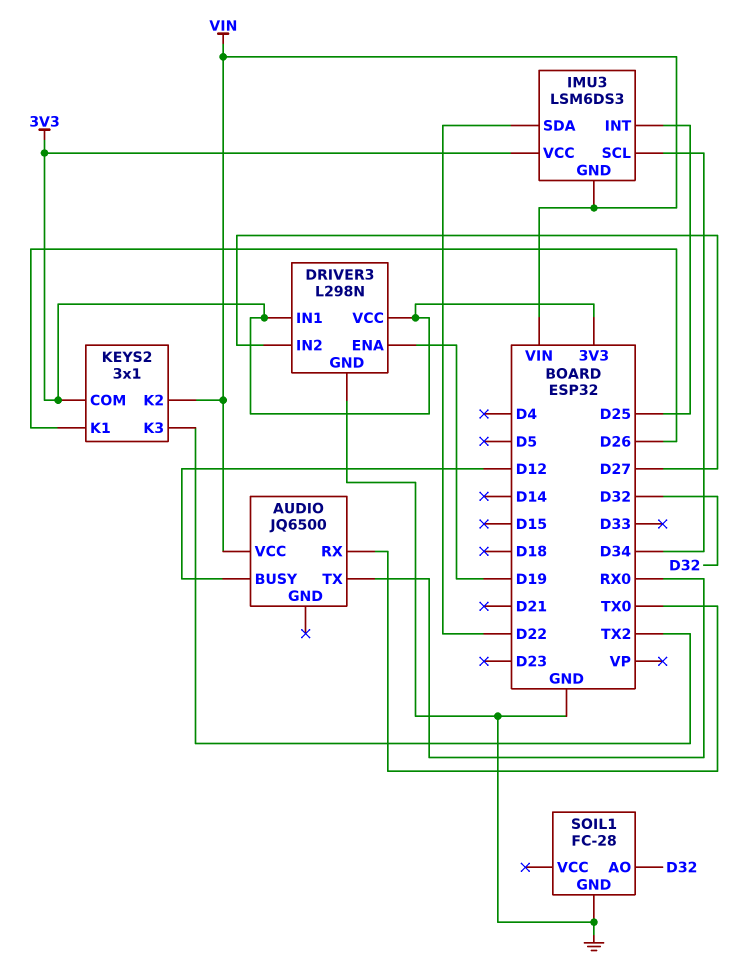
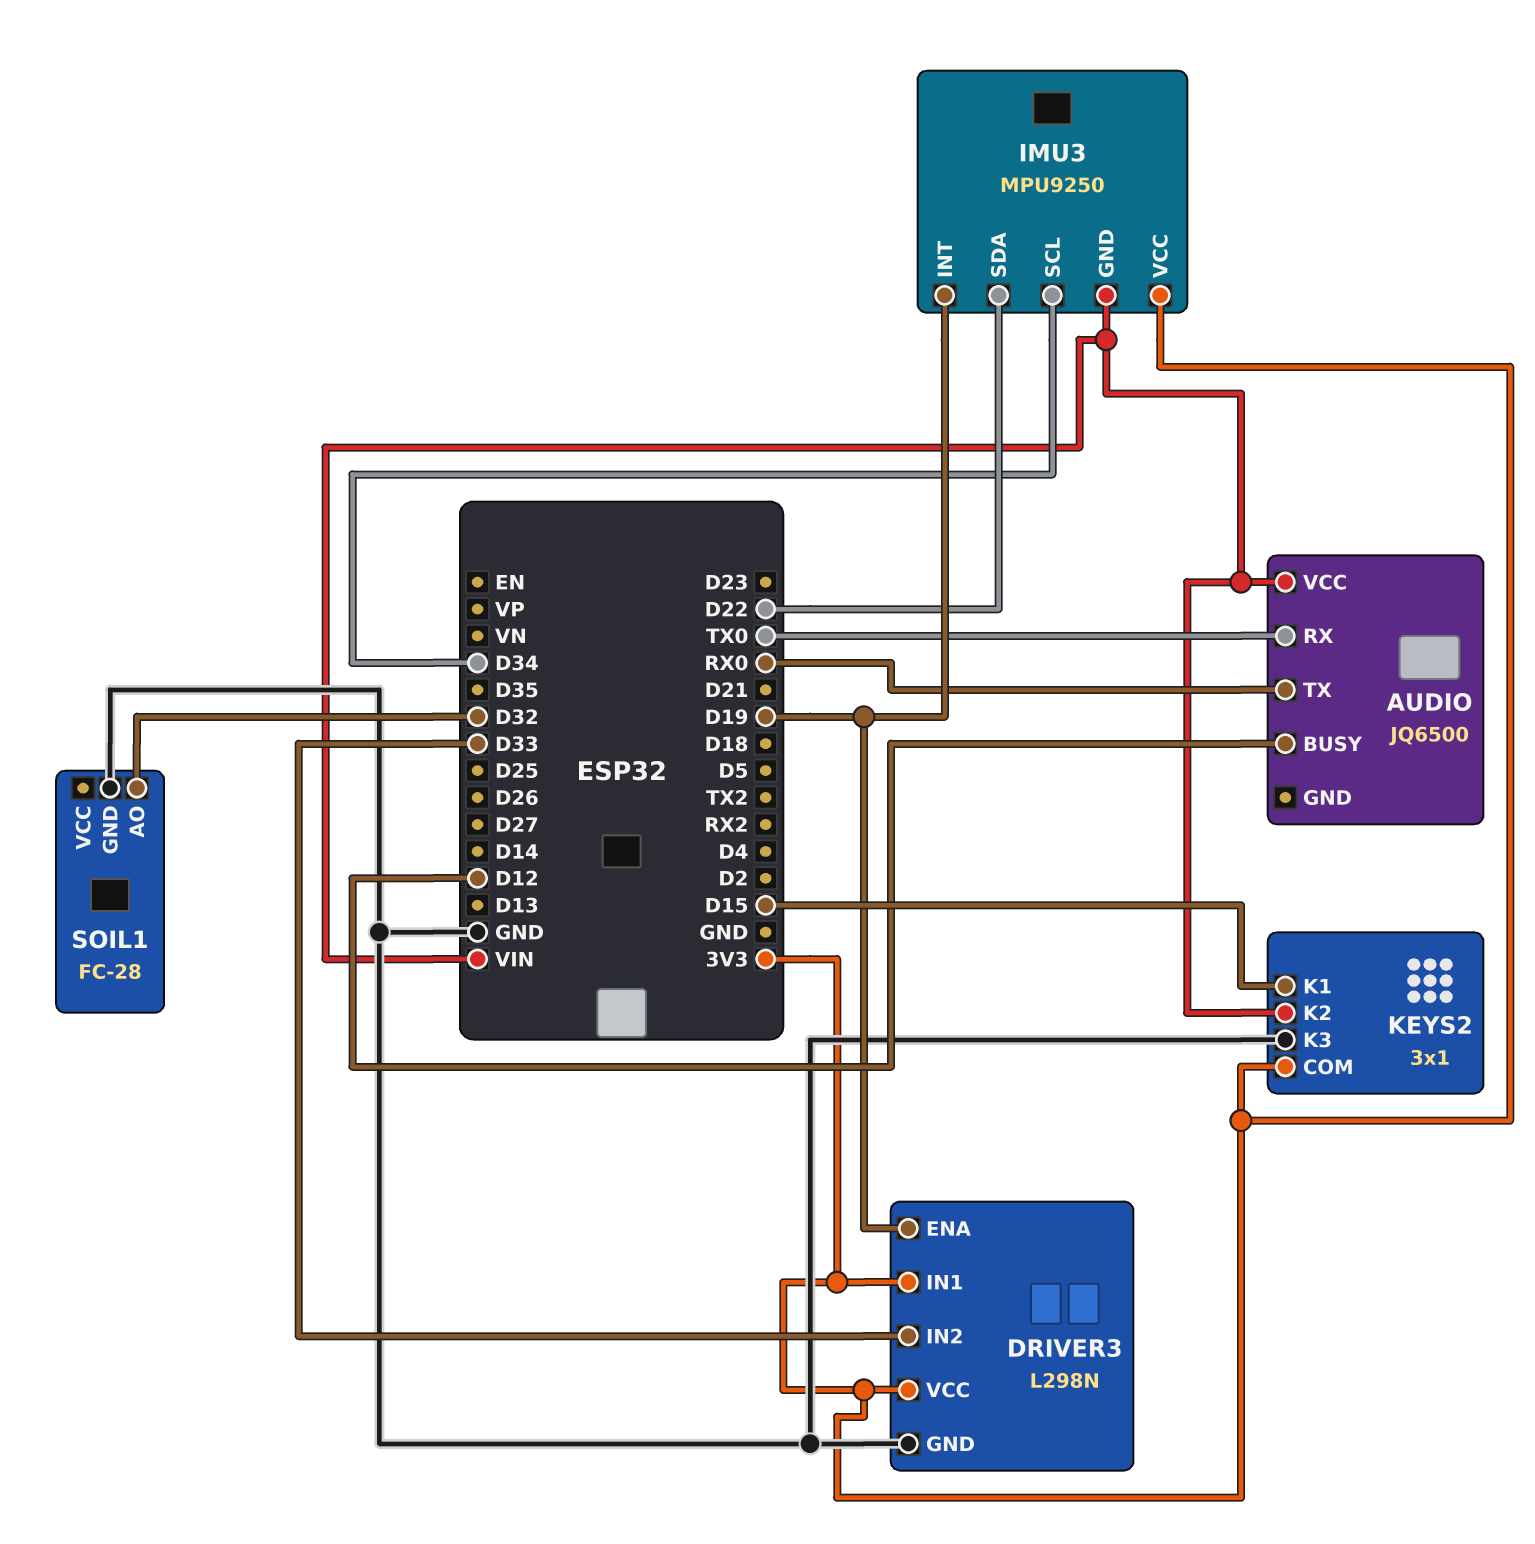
DRIVER3 pin IN2: D27 -> D33
IMU3: LSM6DS3 -> MPU9250
IMU3 pin INT: D25 -> D19
KEYS2 pin K1: D26 -> D15
KEYS2 pin K3: TX2 -> GND

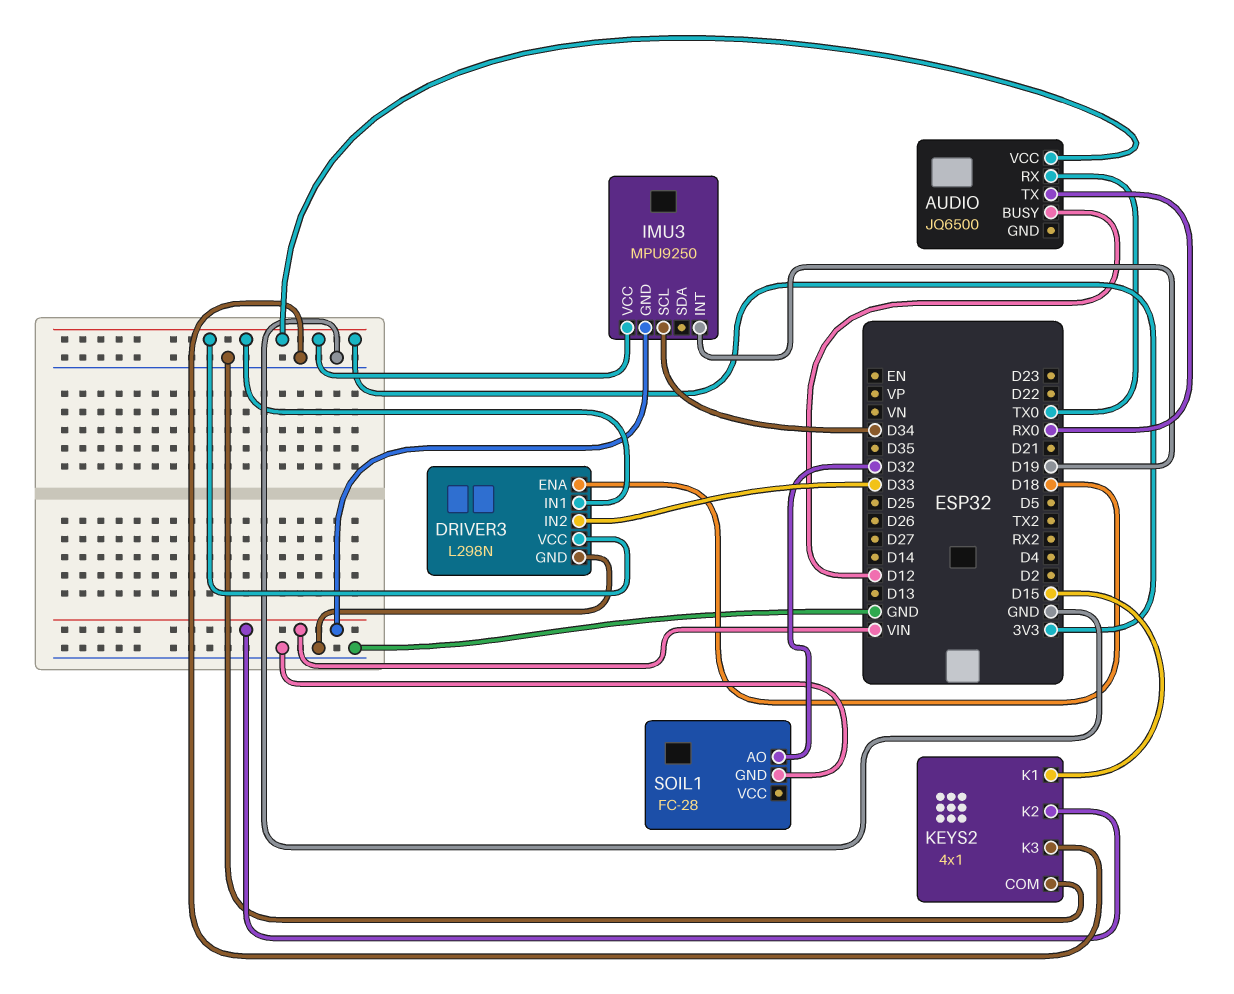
AUDIO pin VCC: VIN -> 3V3
DRIVER3 pin ENA: D19 -> D18
IMU3 pin SDA: D22 -> none
KEYS2: 3x1 -> 4x1
KEYS2 pin COM: 3V3 -> GND

